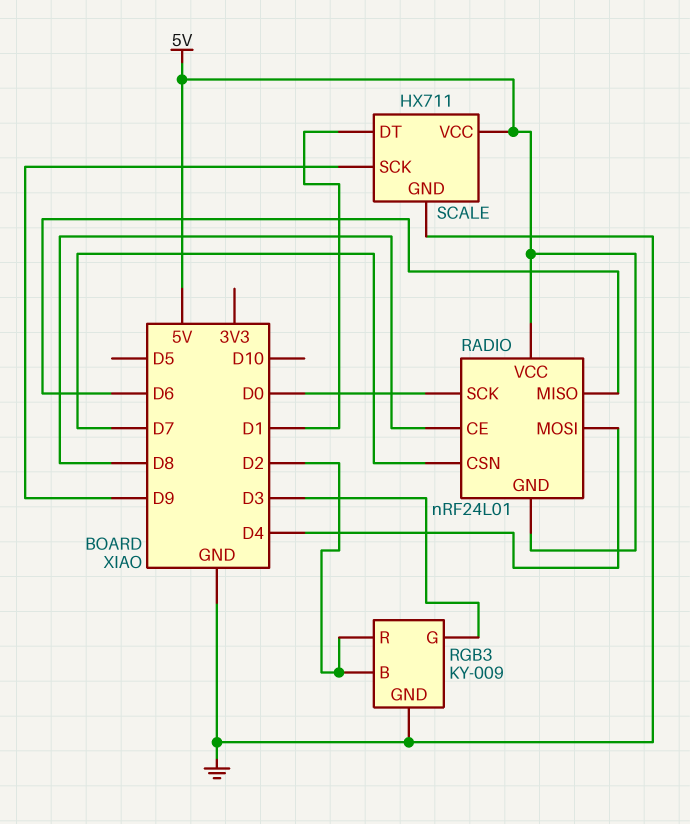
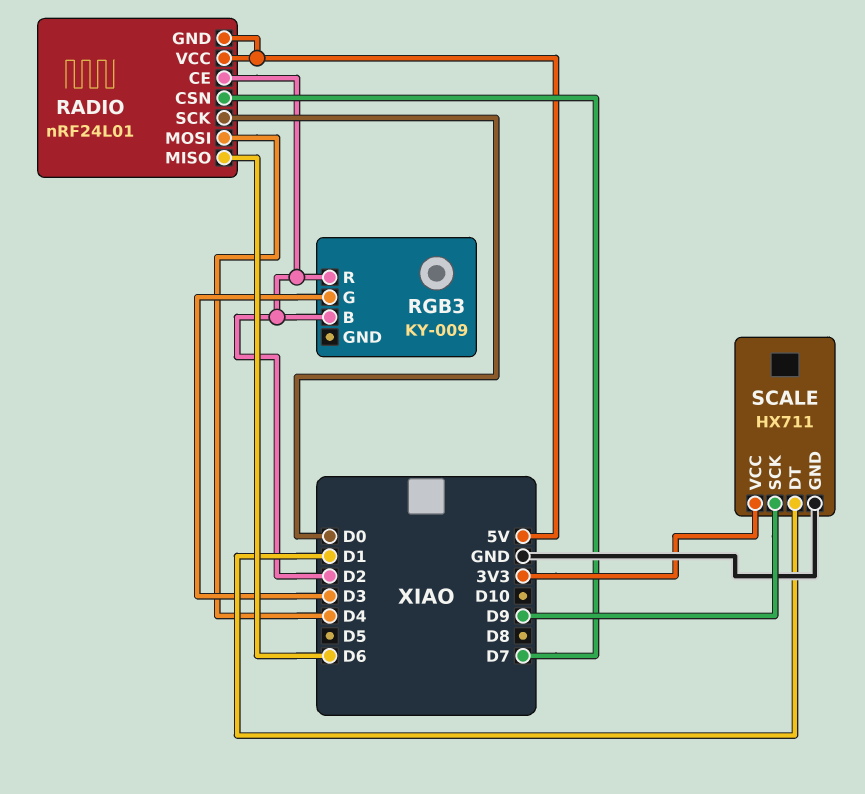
RADIO pin CE: D8 -> D2
RGB3 pin GND: GND -> none
SCALE pin VCC: 5V -> 3V3

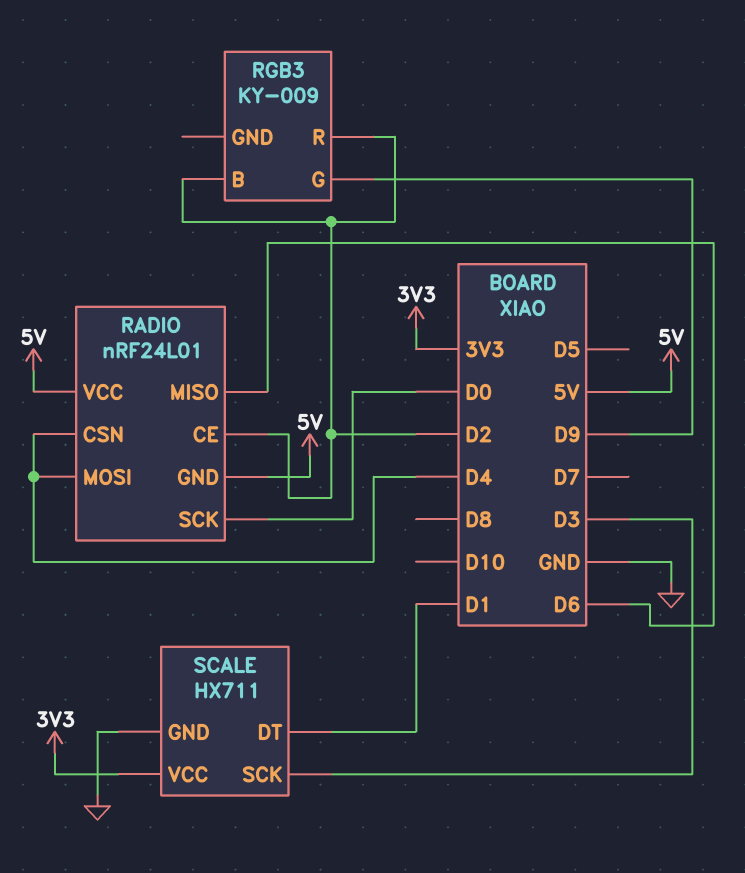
RADIO pin CSN: D7 -> D4
RGB3 pin G: D3 -> D9
SCALE pin SCK: D9 -> D3

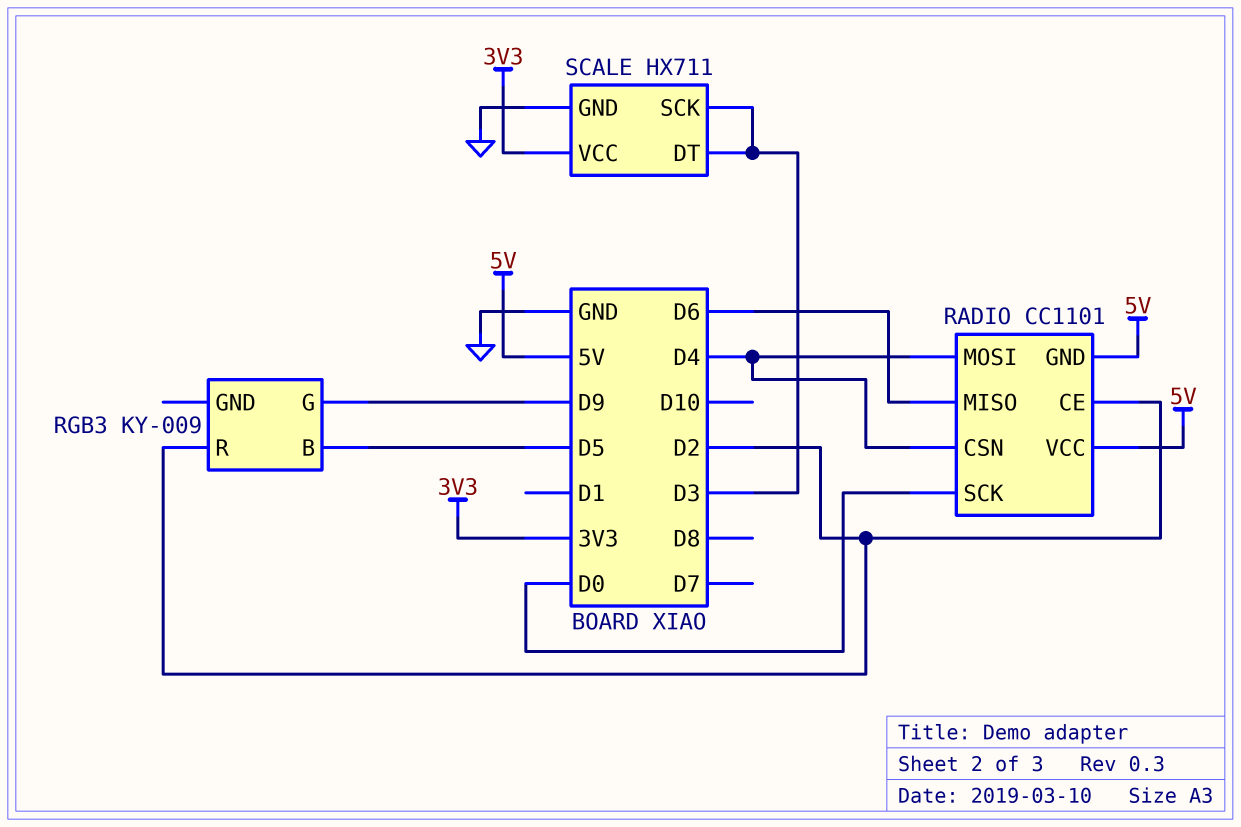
RADIO: nRF24L01 -> CC1101
RGB3 pin B: D2 -> D5
SCALE pin DT: D1 -> D3

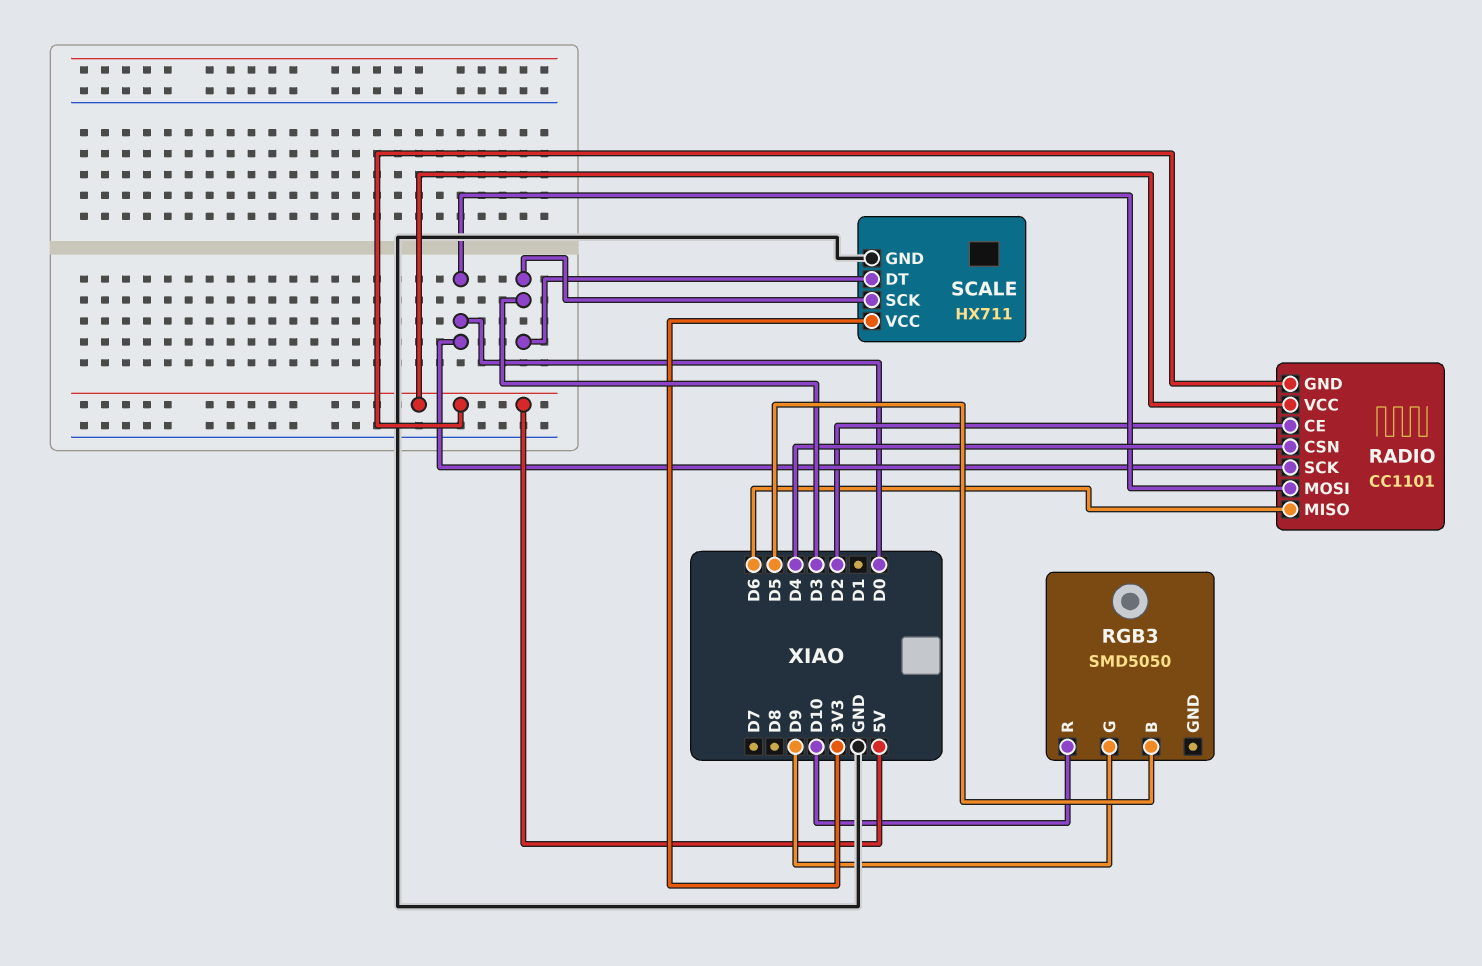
RADIO pin MOSI: D4 -> D0
RGB3: KY-009 -> SMD5050
RGB3 pin R: D2 -> D10

